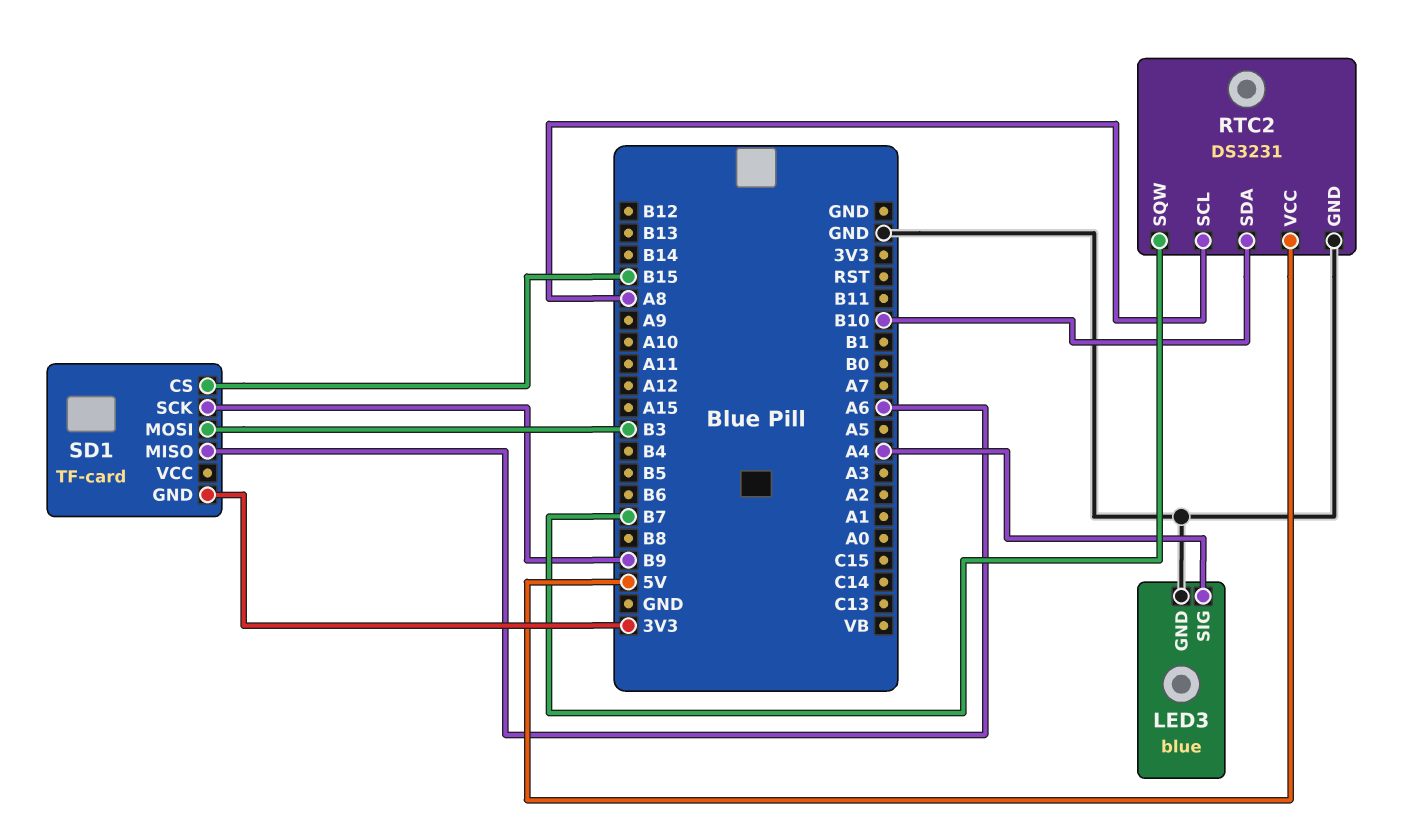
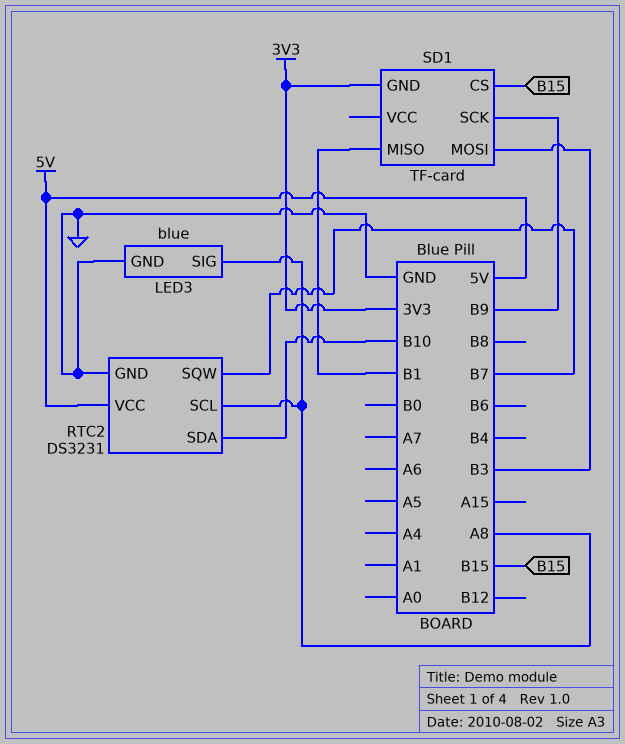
LED3 pin SIG: A4 -> A8
SD1 pin MISO: A6 -> B1

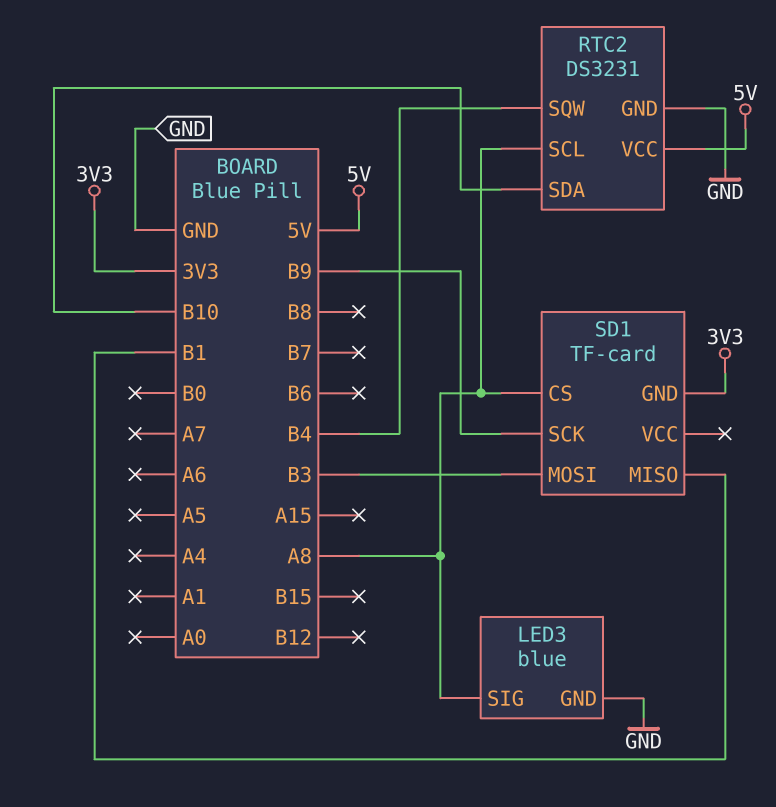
RTC2 pin SQW: B7 -> B4
SD1 pin CS: B15 -> A8

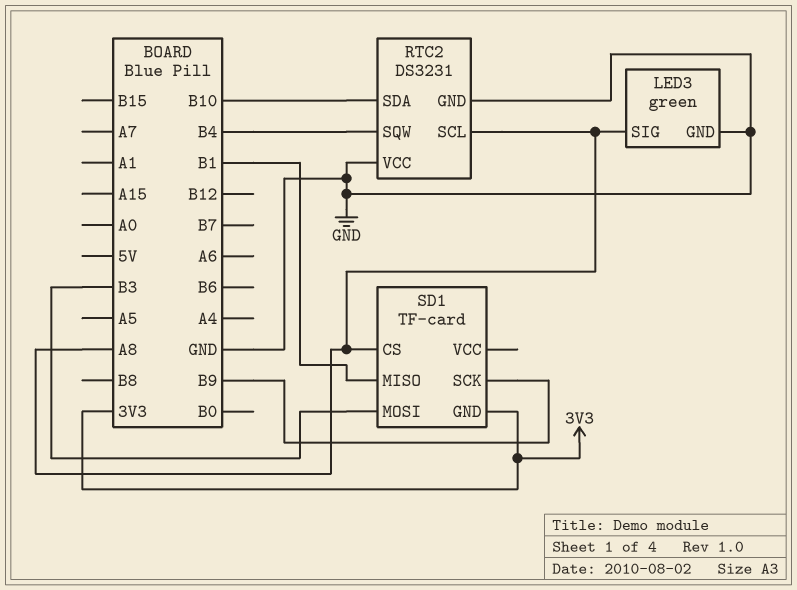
LED3: blue -> green
RTC2 pin VCC: 5V -> GND

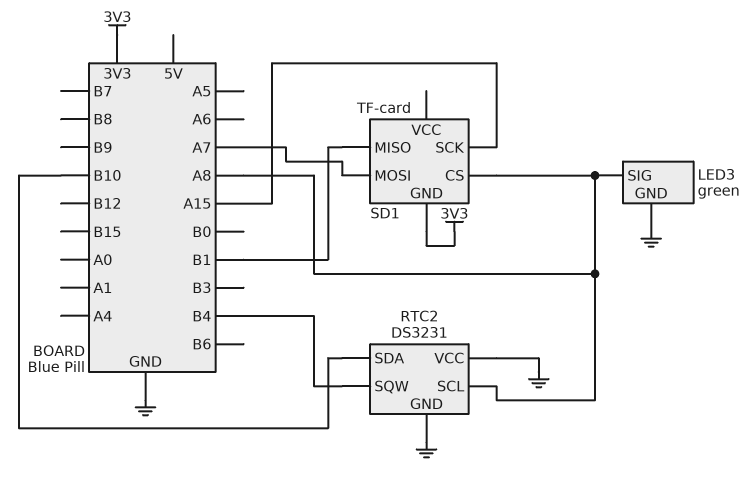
SD1 pin MOSI: B3 -> A7
SD1 pin SCK: B9 -> A15

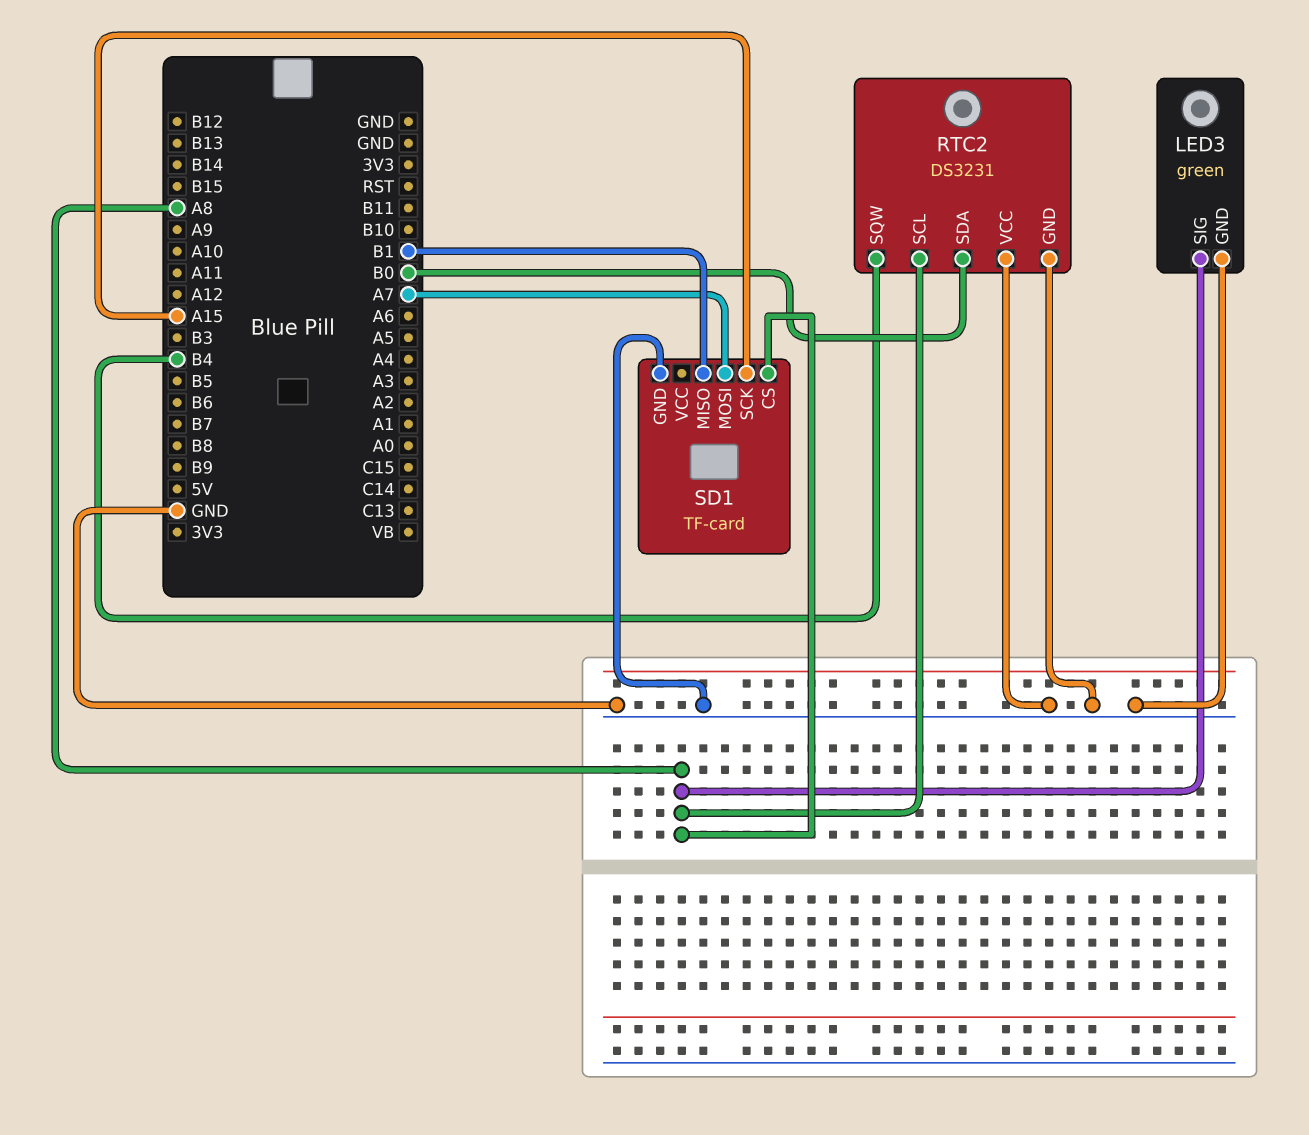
RTC2 pin SDA: B10 -> B0
SD1 pin GND: 3V3 -> GND

